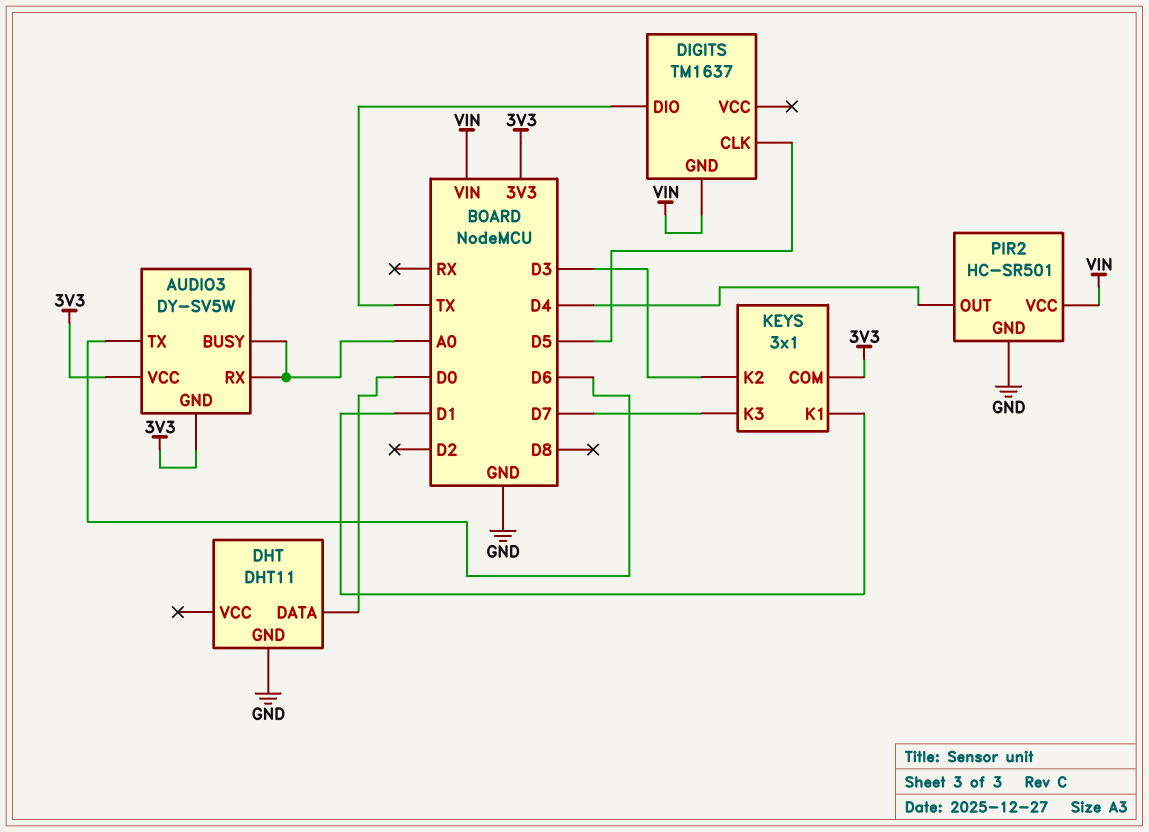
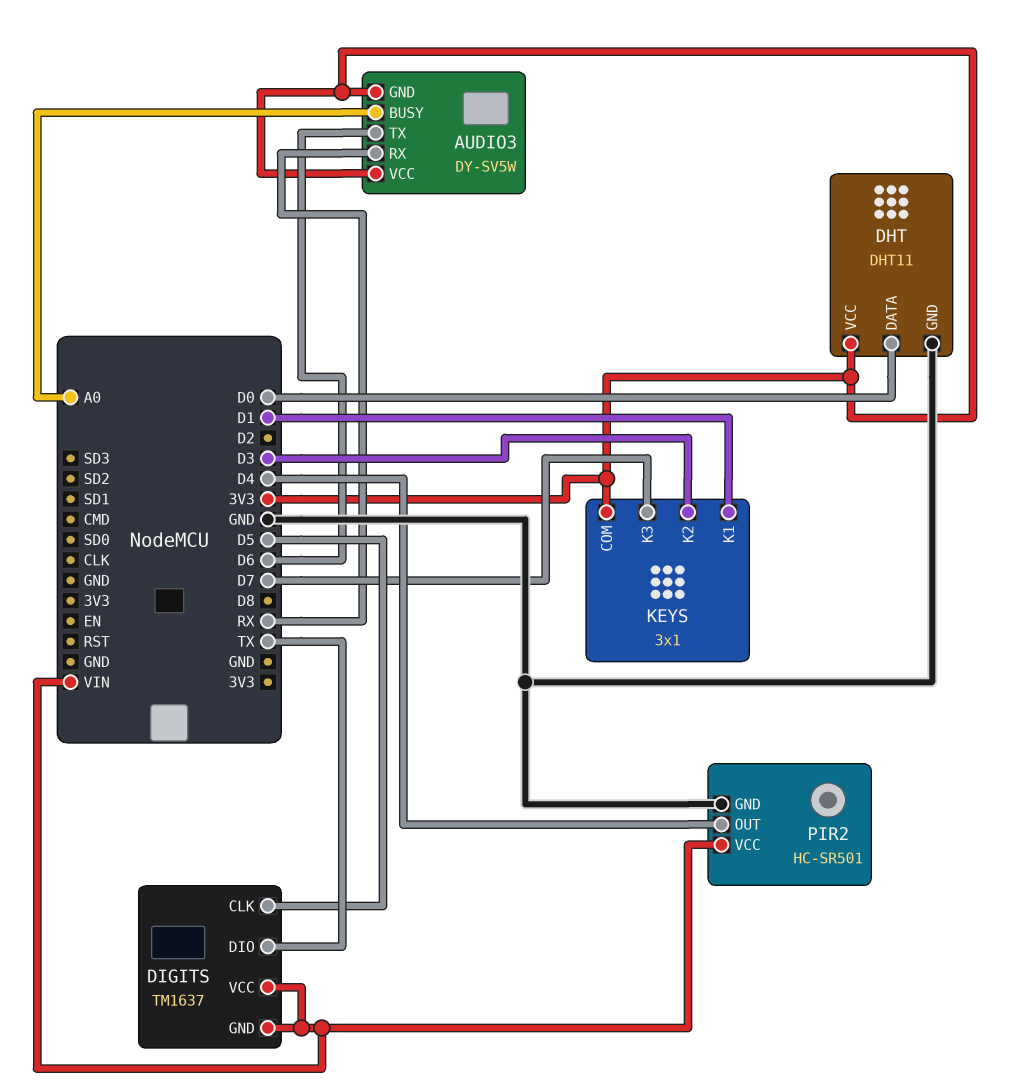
AUDIO3 pin RX: A0 -> RX
DHT pin VCC: none -> 3V3
DIGITS pin VCC: none -> VIN

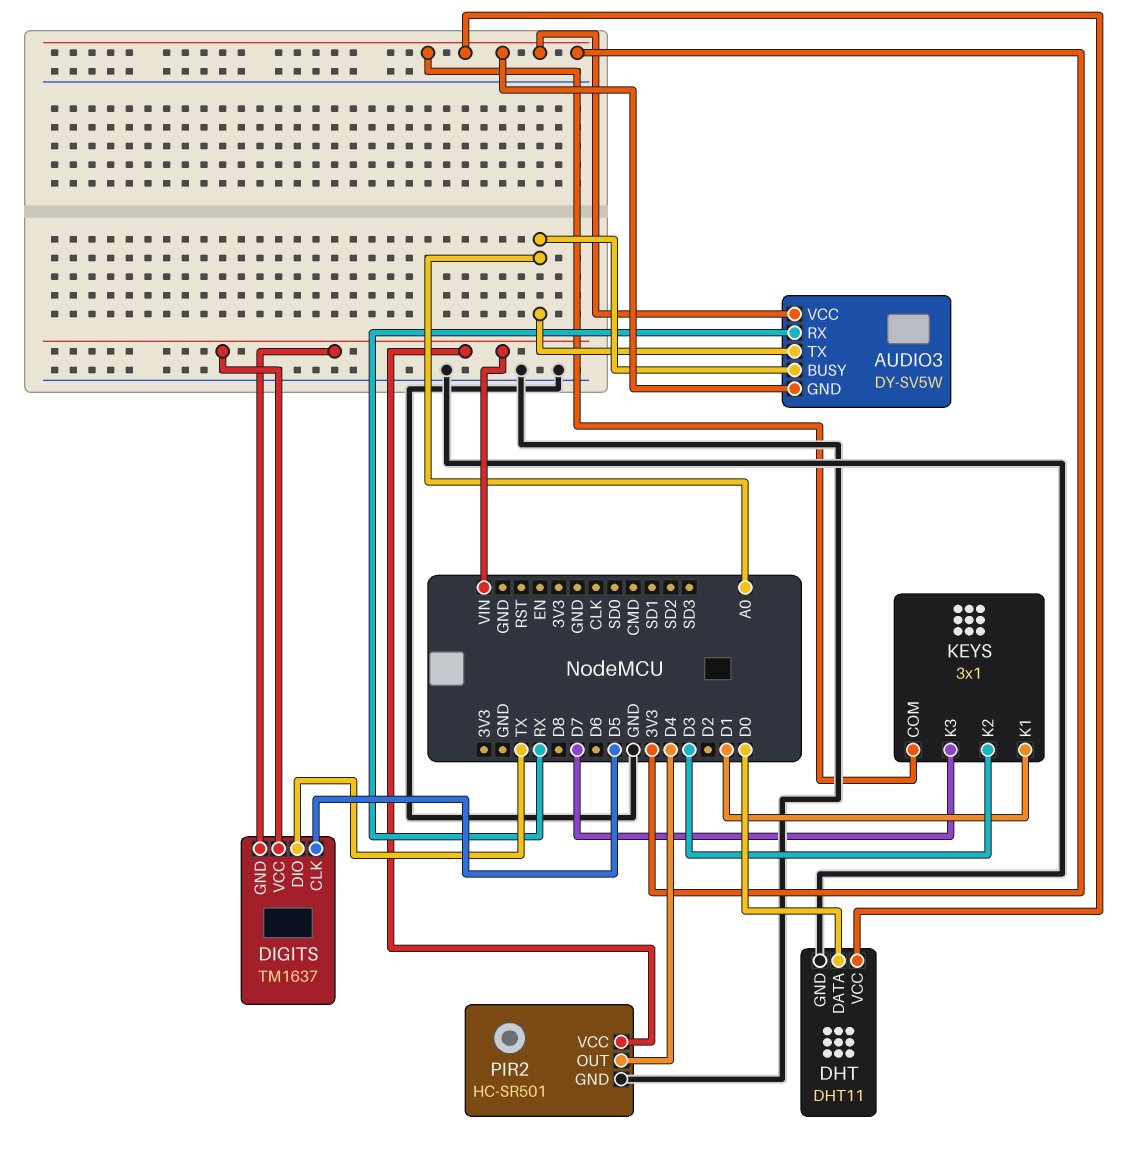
AUDIO3 pin TX: D6 -> A0

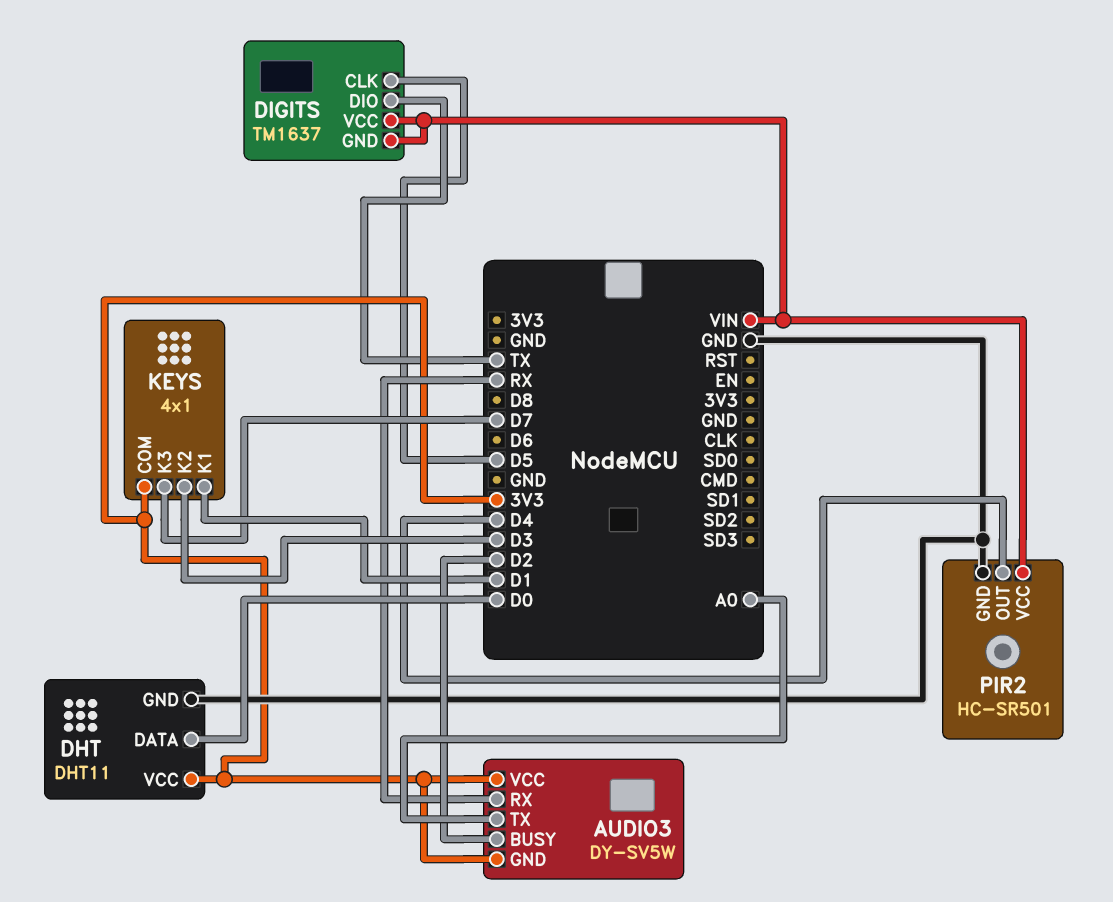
AUDIO3 pin BUSY: A0 -> D2
KEYS: 3x1 -> 4x1

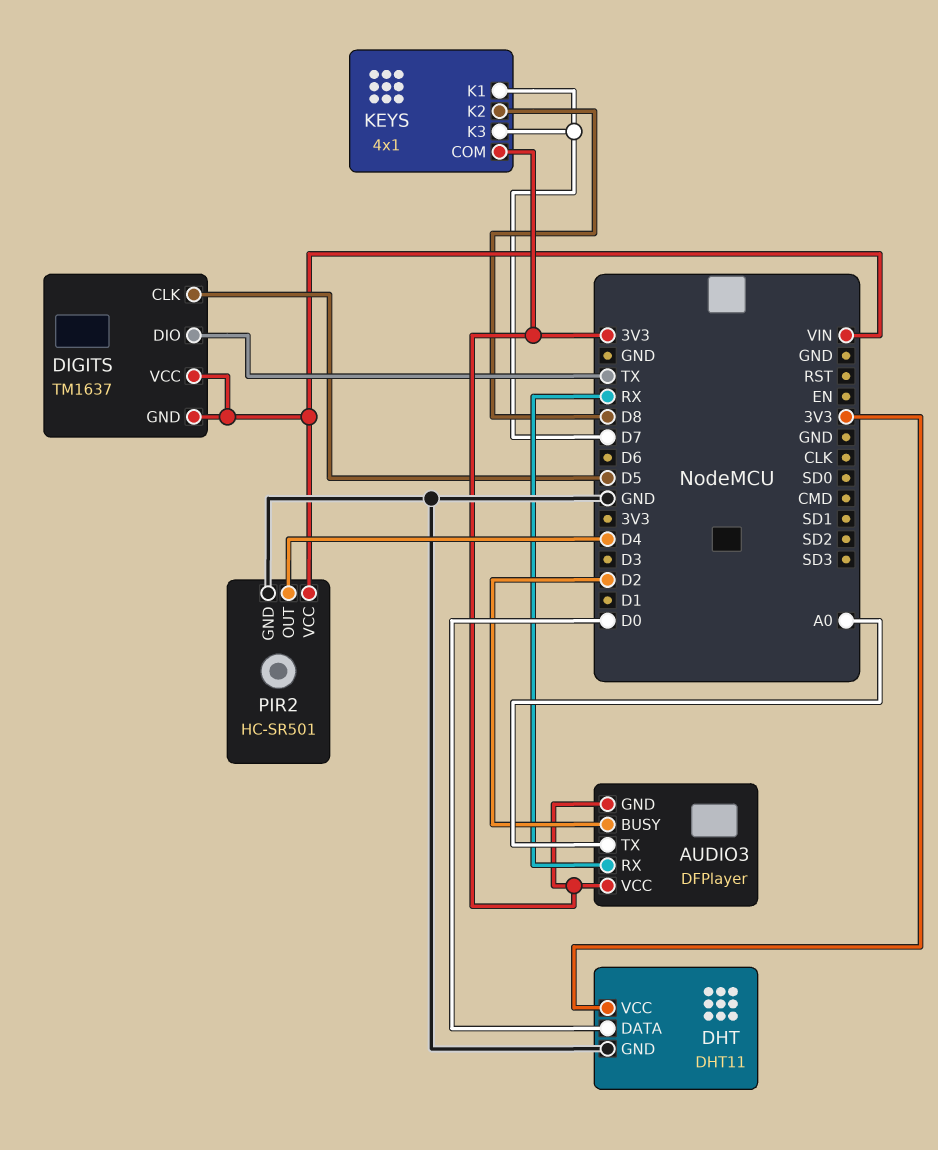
AUDIO3: DY-SV5W -> DFPlayer
KEYS pin K1: D1 -> D7
KEYS pin K2: D3 -> D8

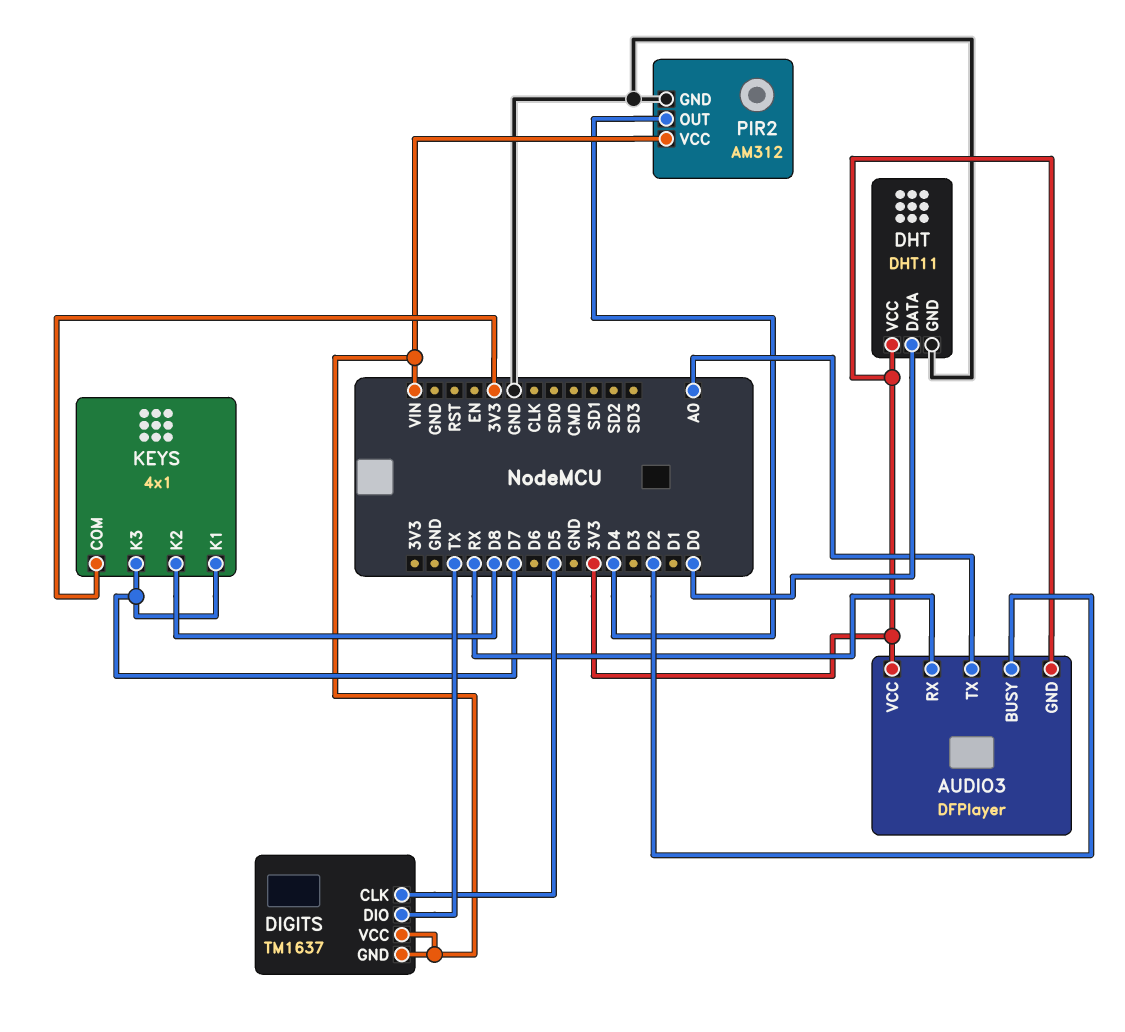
PIR2: HC-SR501 -> AM312

